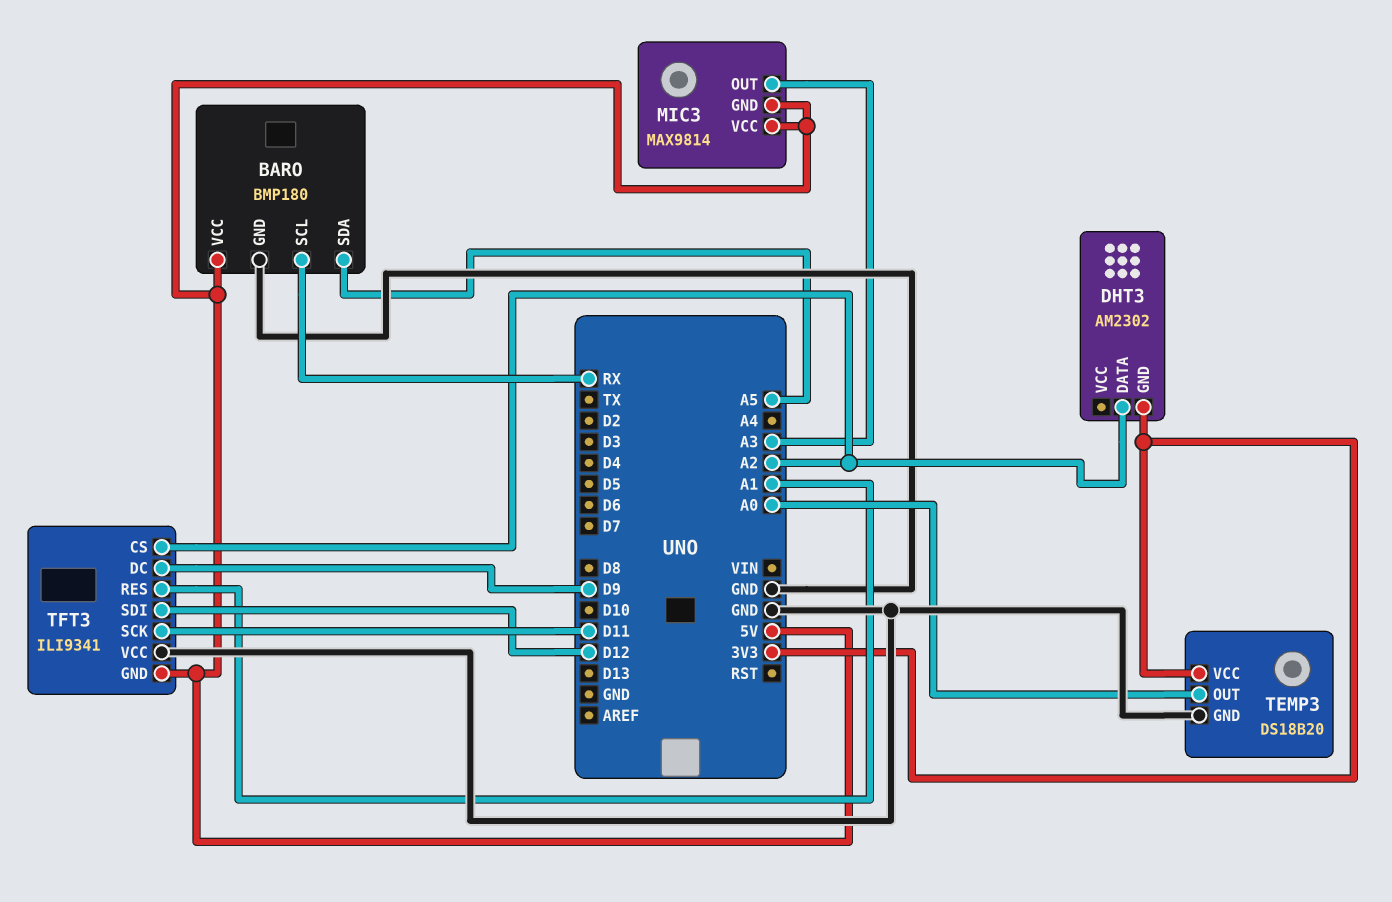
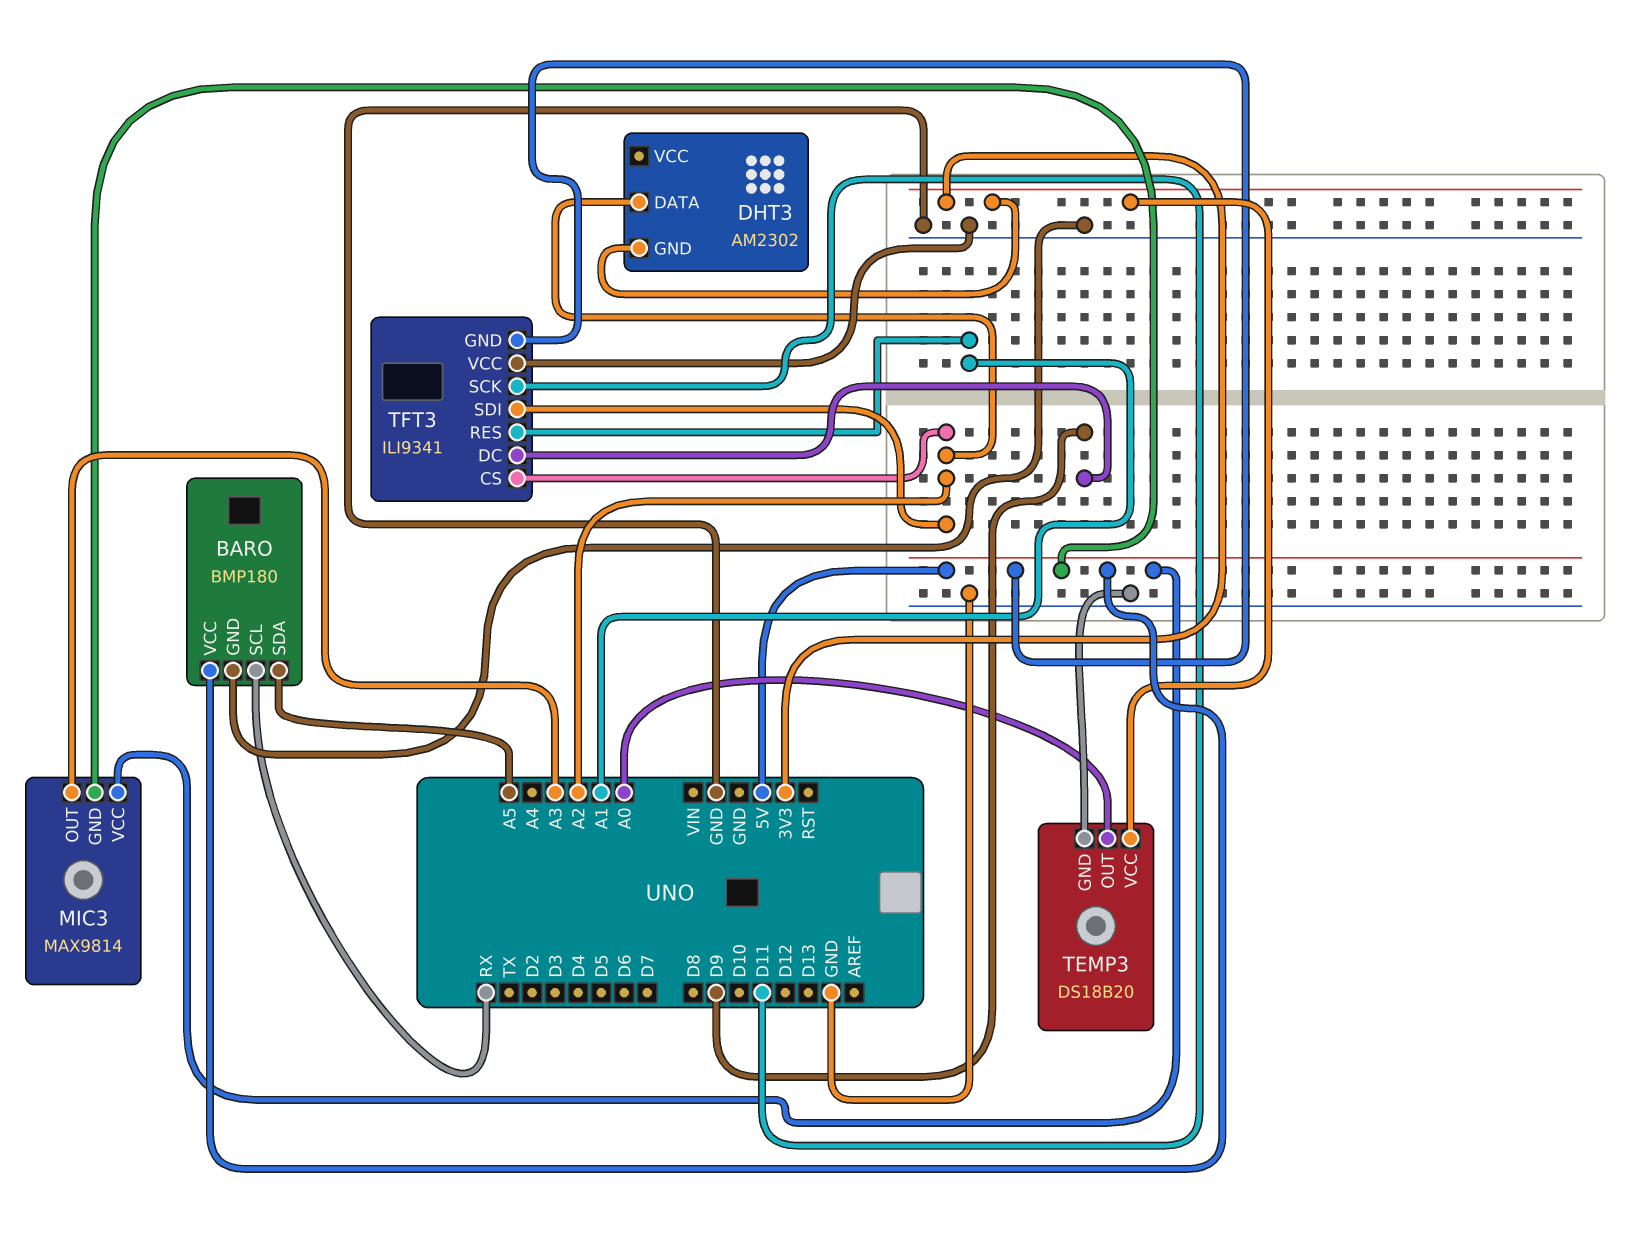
TFT3 pin SDI: D12 -> A2

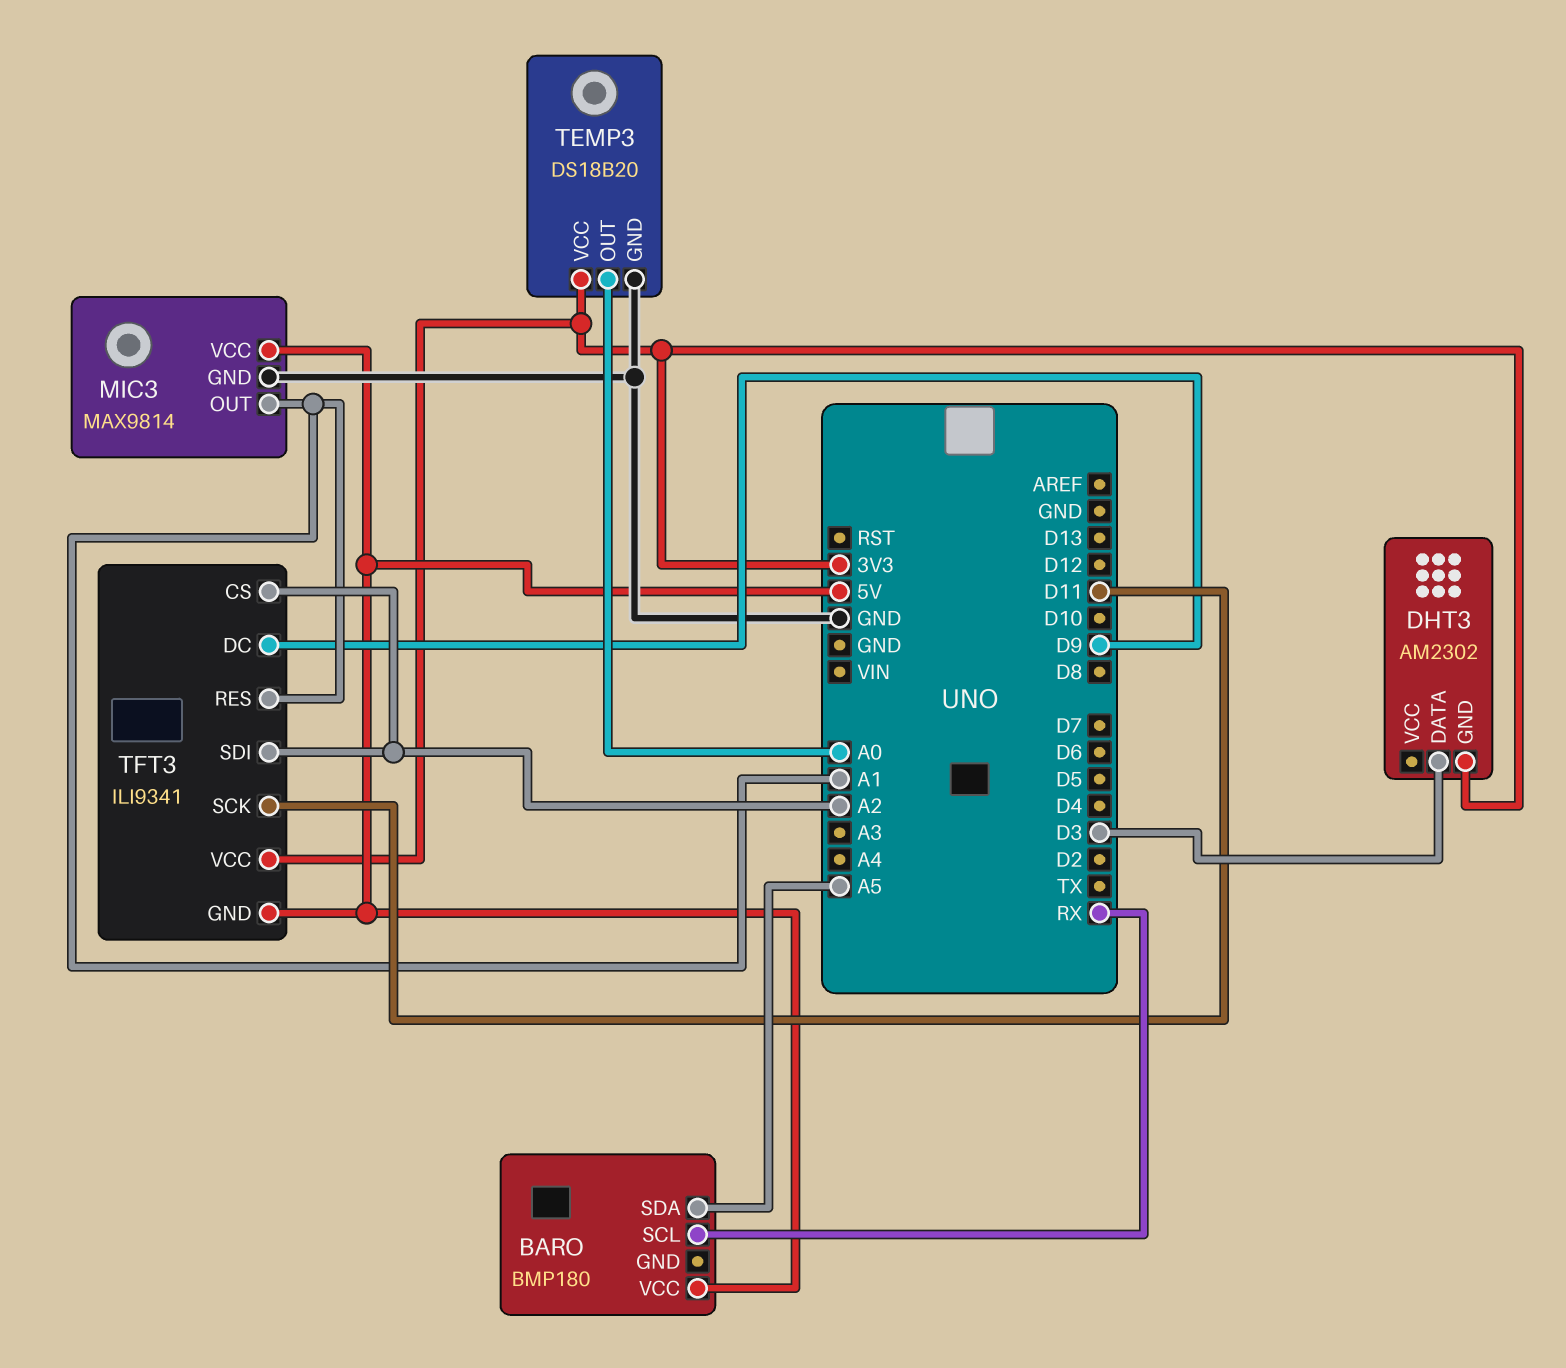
BARO pin GND: GND -> none
DHT3 pin DATA: A2 -> D3
MIC3 pin GND: 5V -> GND
MIC3 pin OUT: A3 -> A1
TFT3 pin VCC: GND -> 3V3

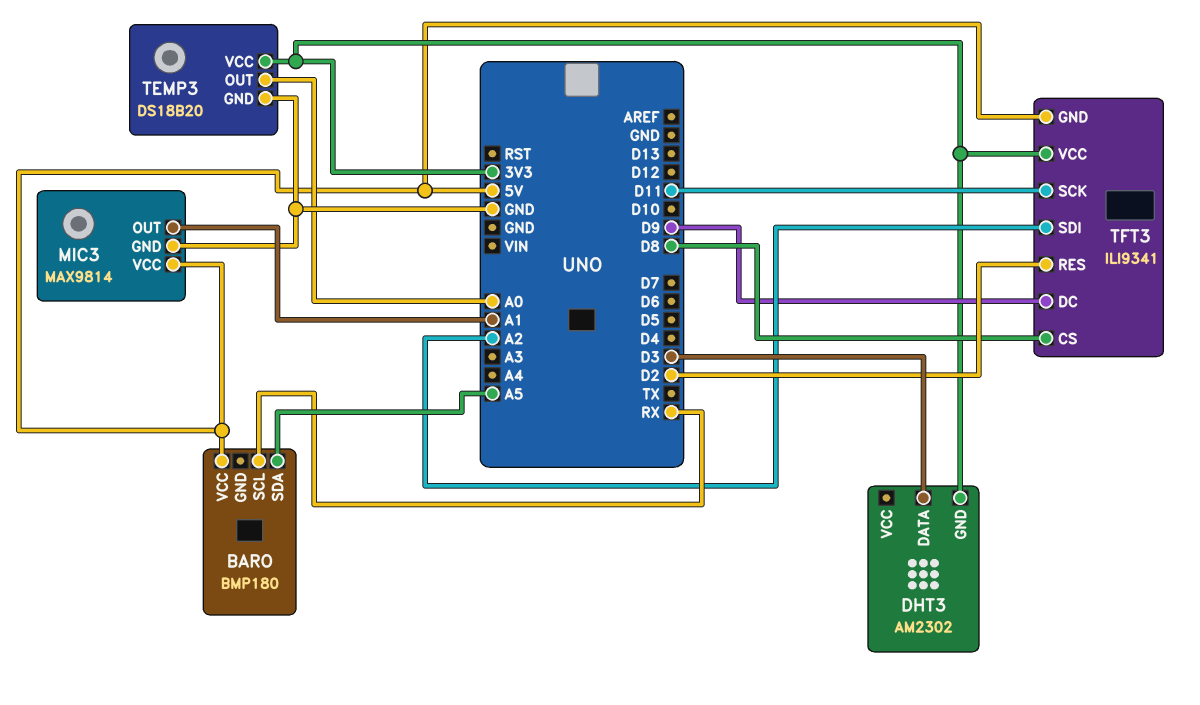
TFT3 pin CS: A2 -> D8
TFT3 pin RES: A1 -> D2

